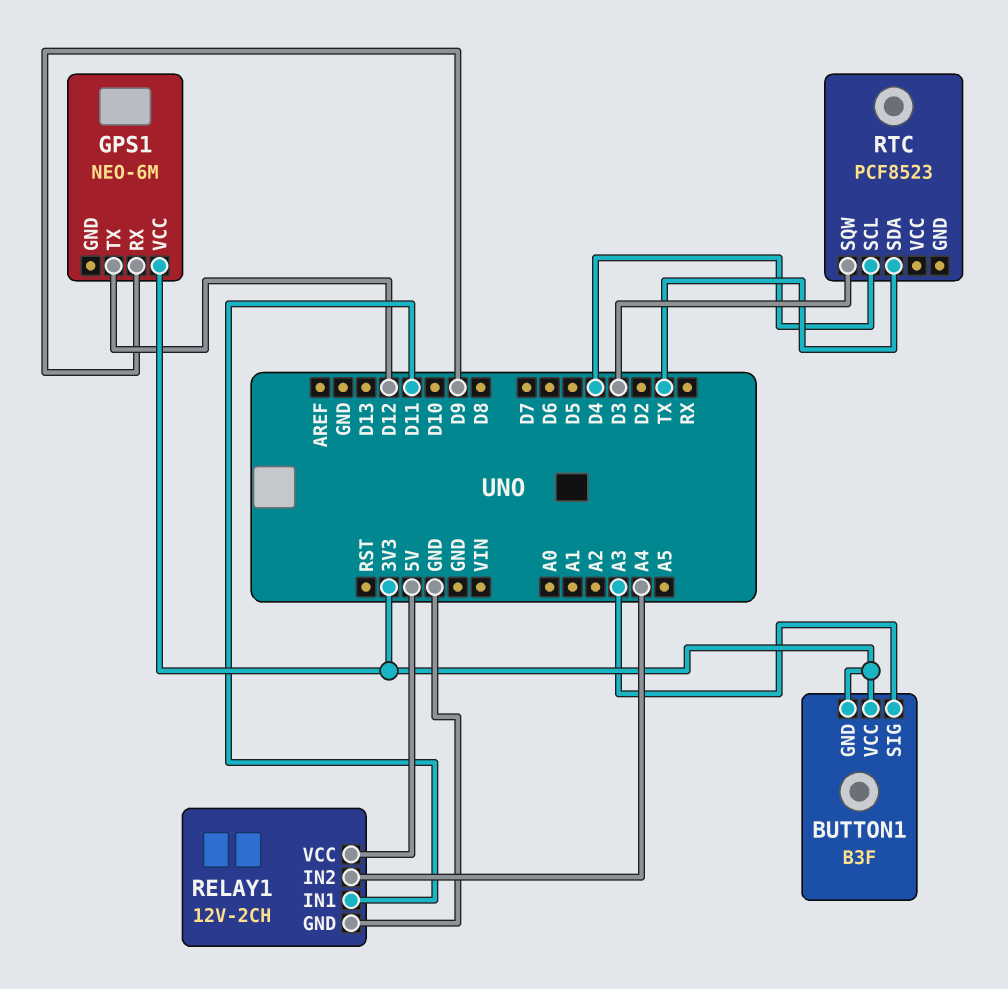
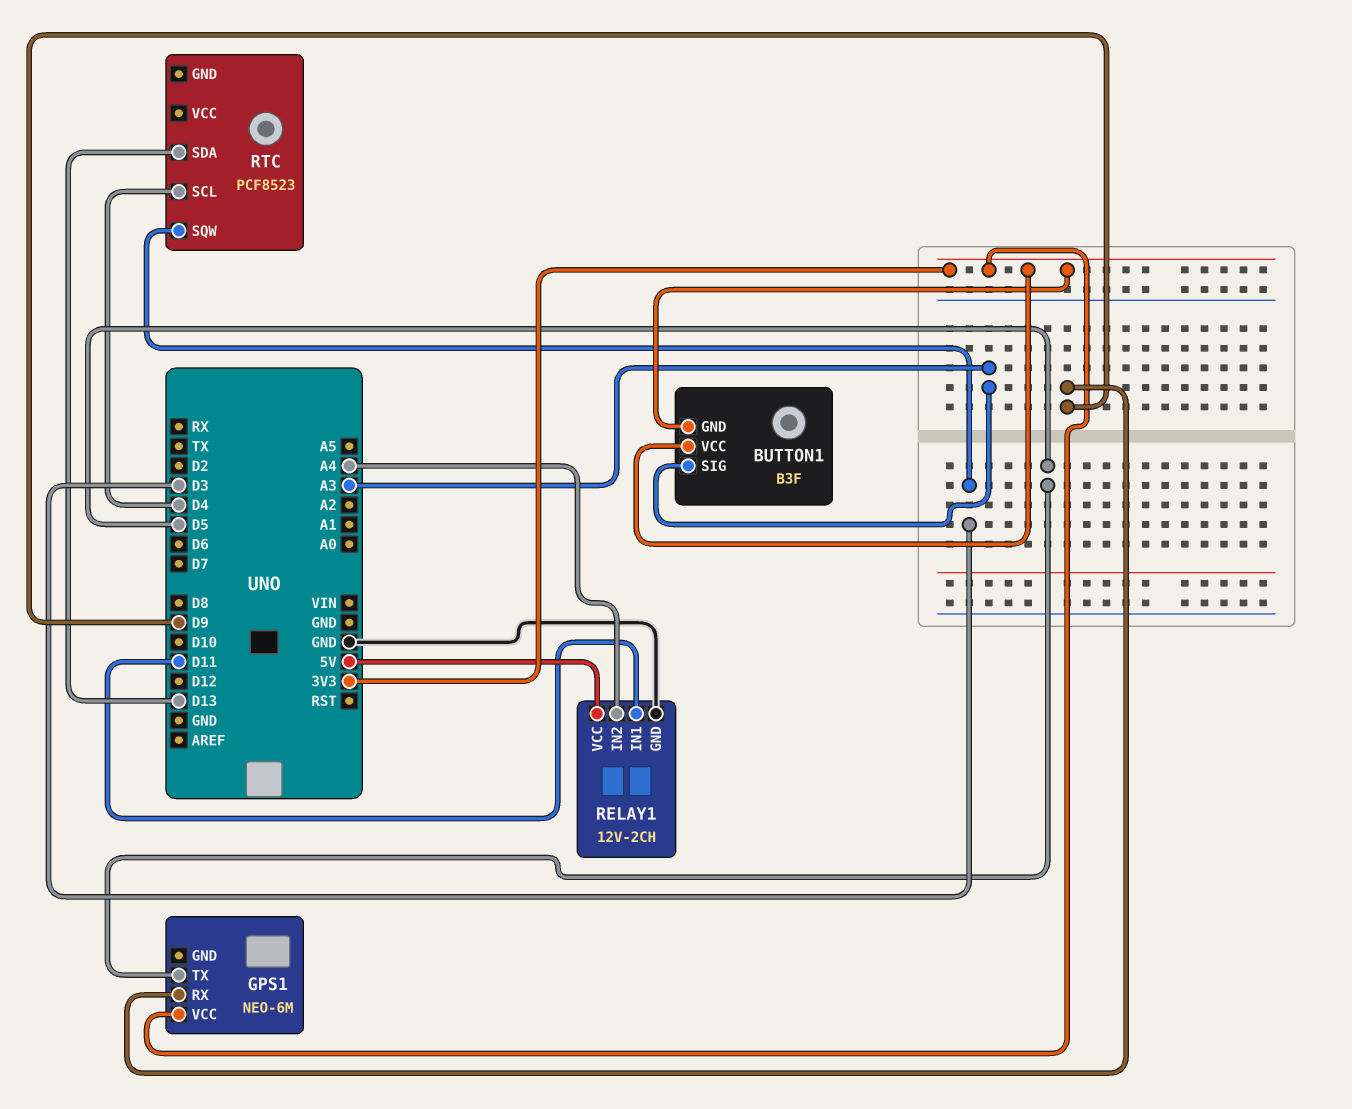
GPS1 pin TX: D12 -> D5
RTC pin SDA: TX -> D13

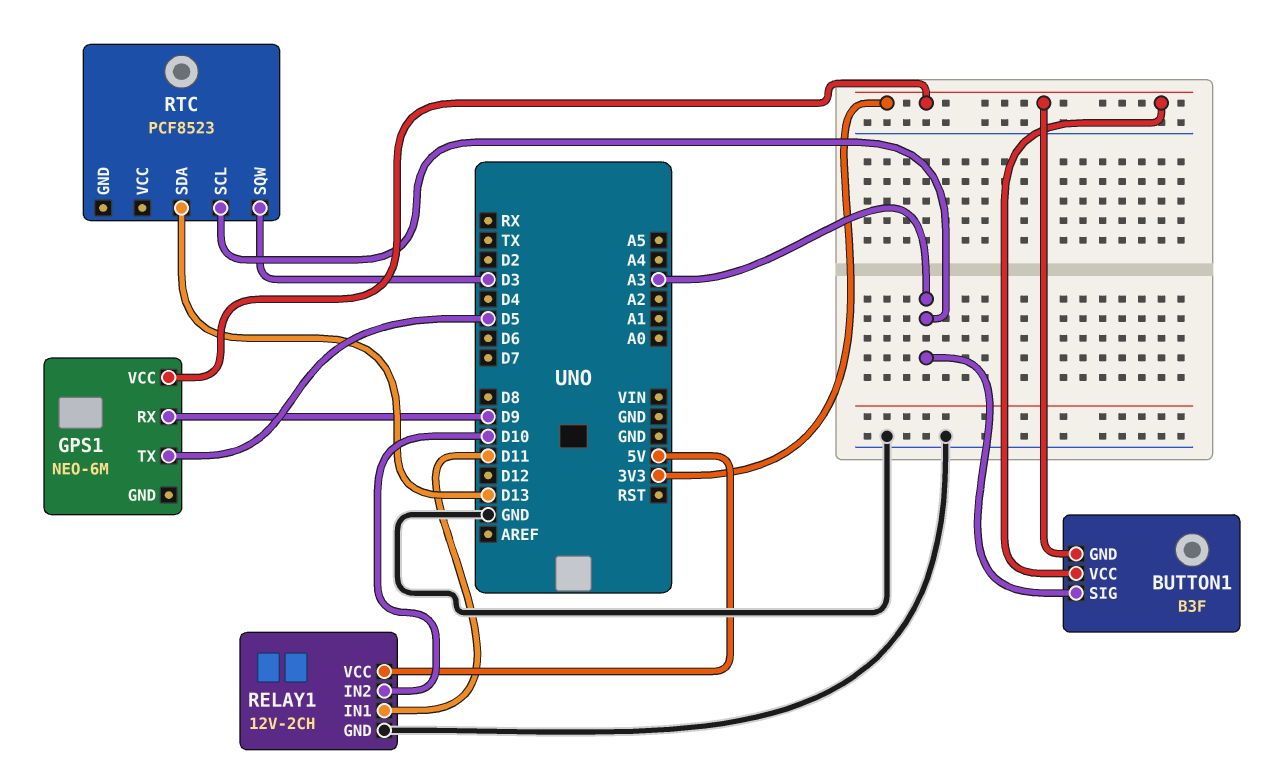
RELAY1 pin IN2: A4 -> D10
RTC pin SCL: D4 -> A3

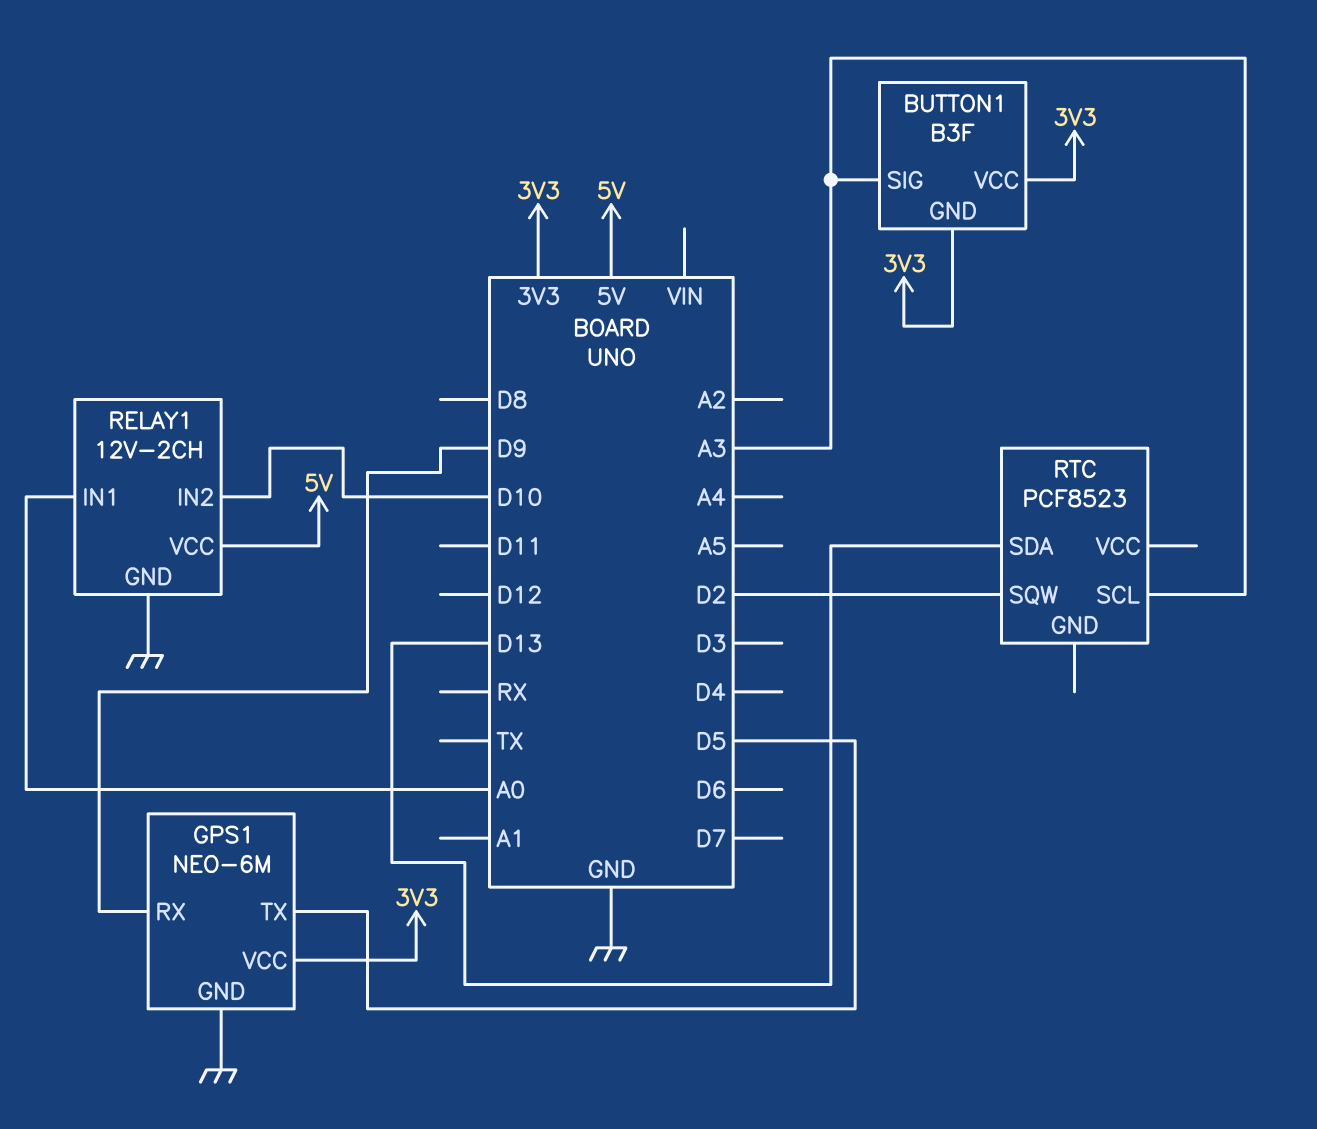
GPS1 pin GND: none -> GND
RELAY1 pin IN1: D11 -> A0
RTC pin SQW: D3 -> D2

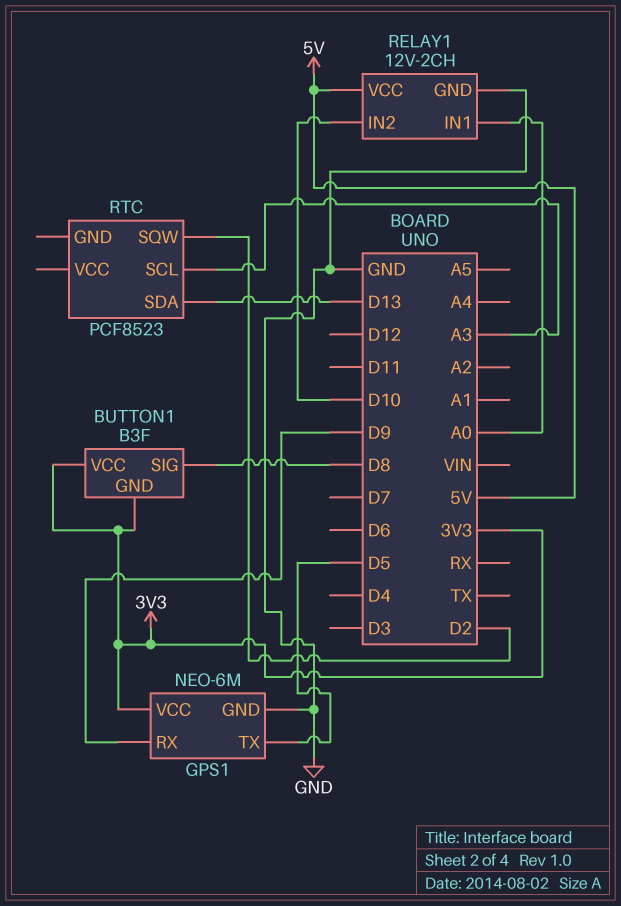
BUTTON1 pin SIG: A3 -> D8

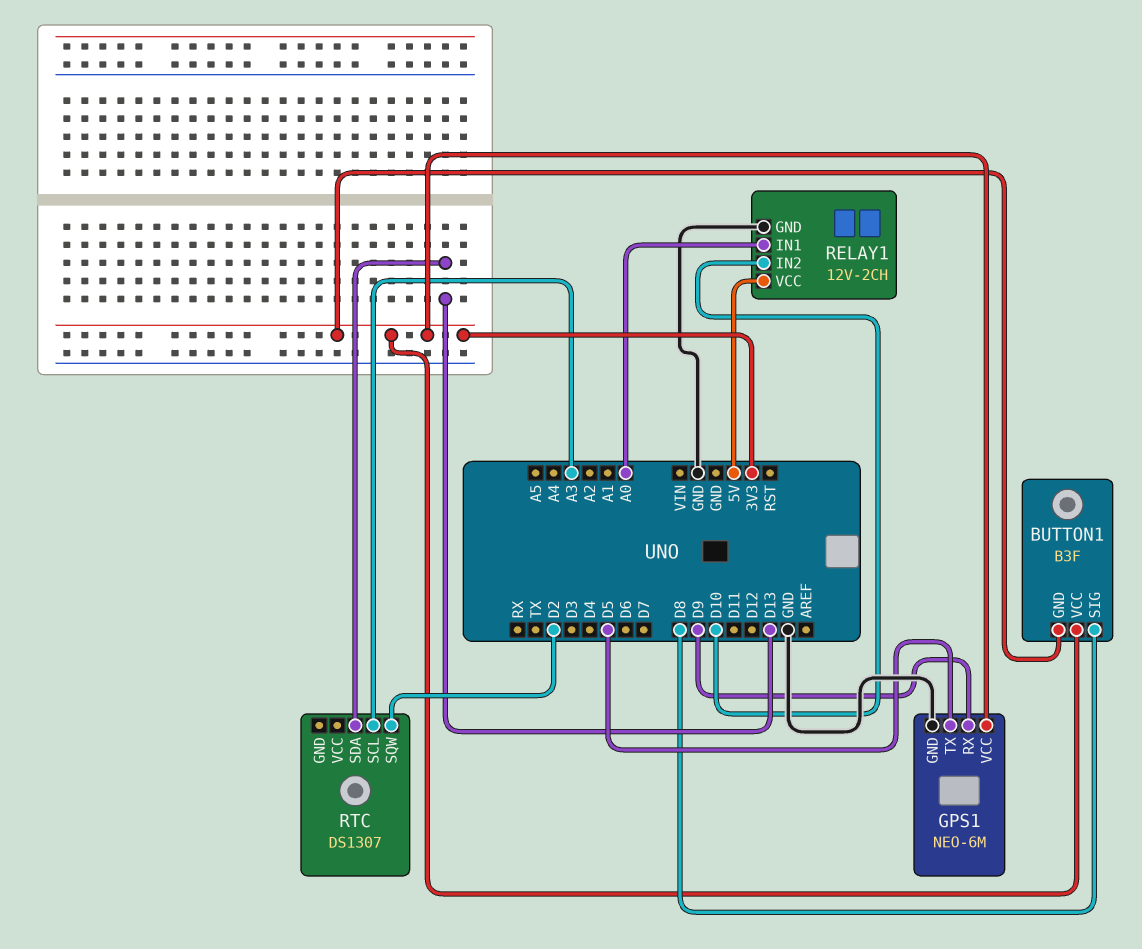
RTC: PCF8523 -> DS1307

